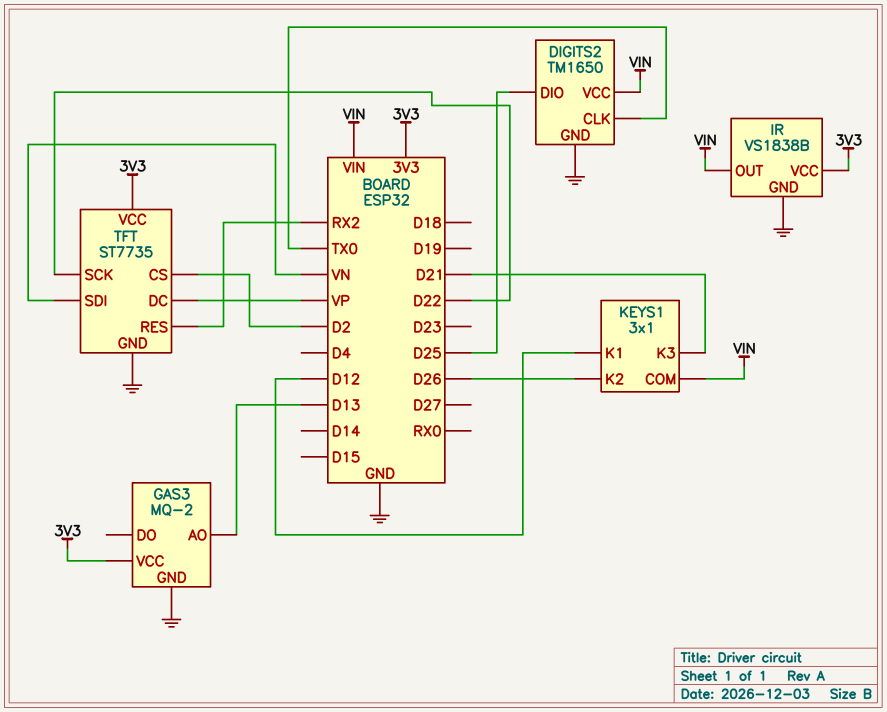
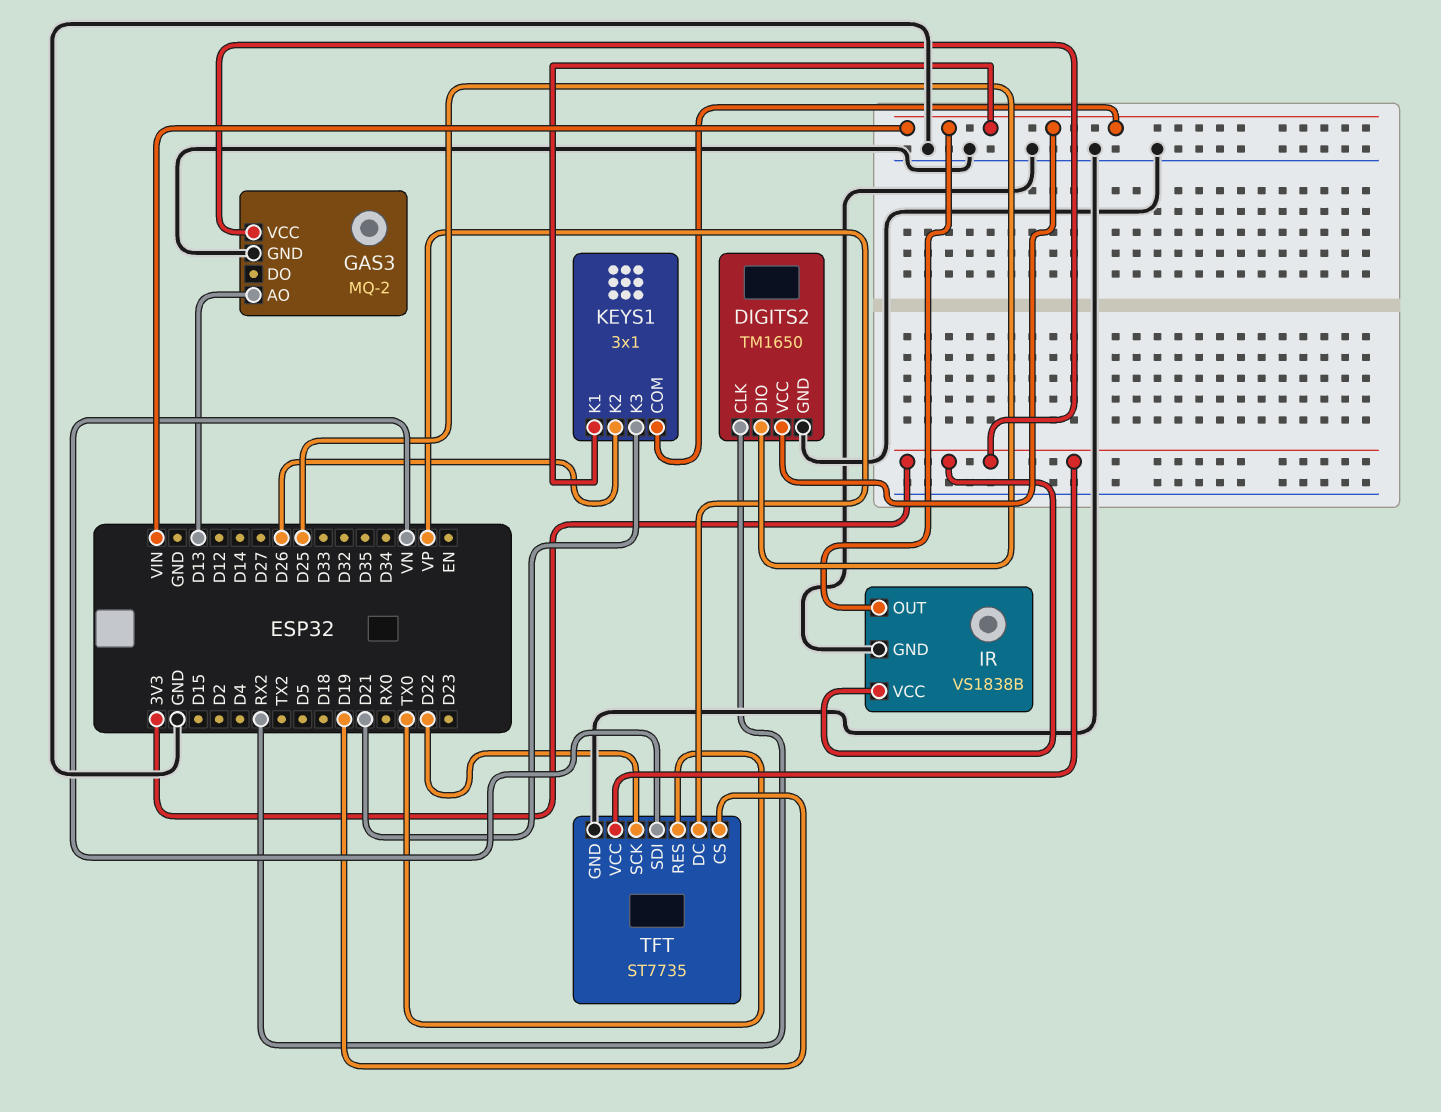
DIGITS2 pin CLK: TX0 -> RX2
KEYS1 pin K1: D12 -> VIN
TFT pin CS: D2 -> D19
TFT pin RES: RX2 -> TX0

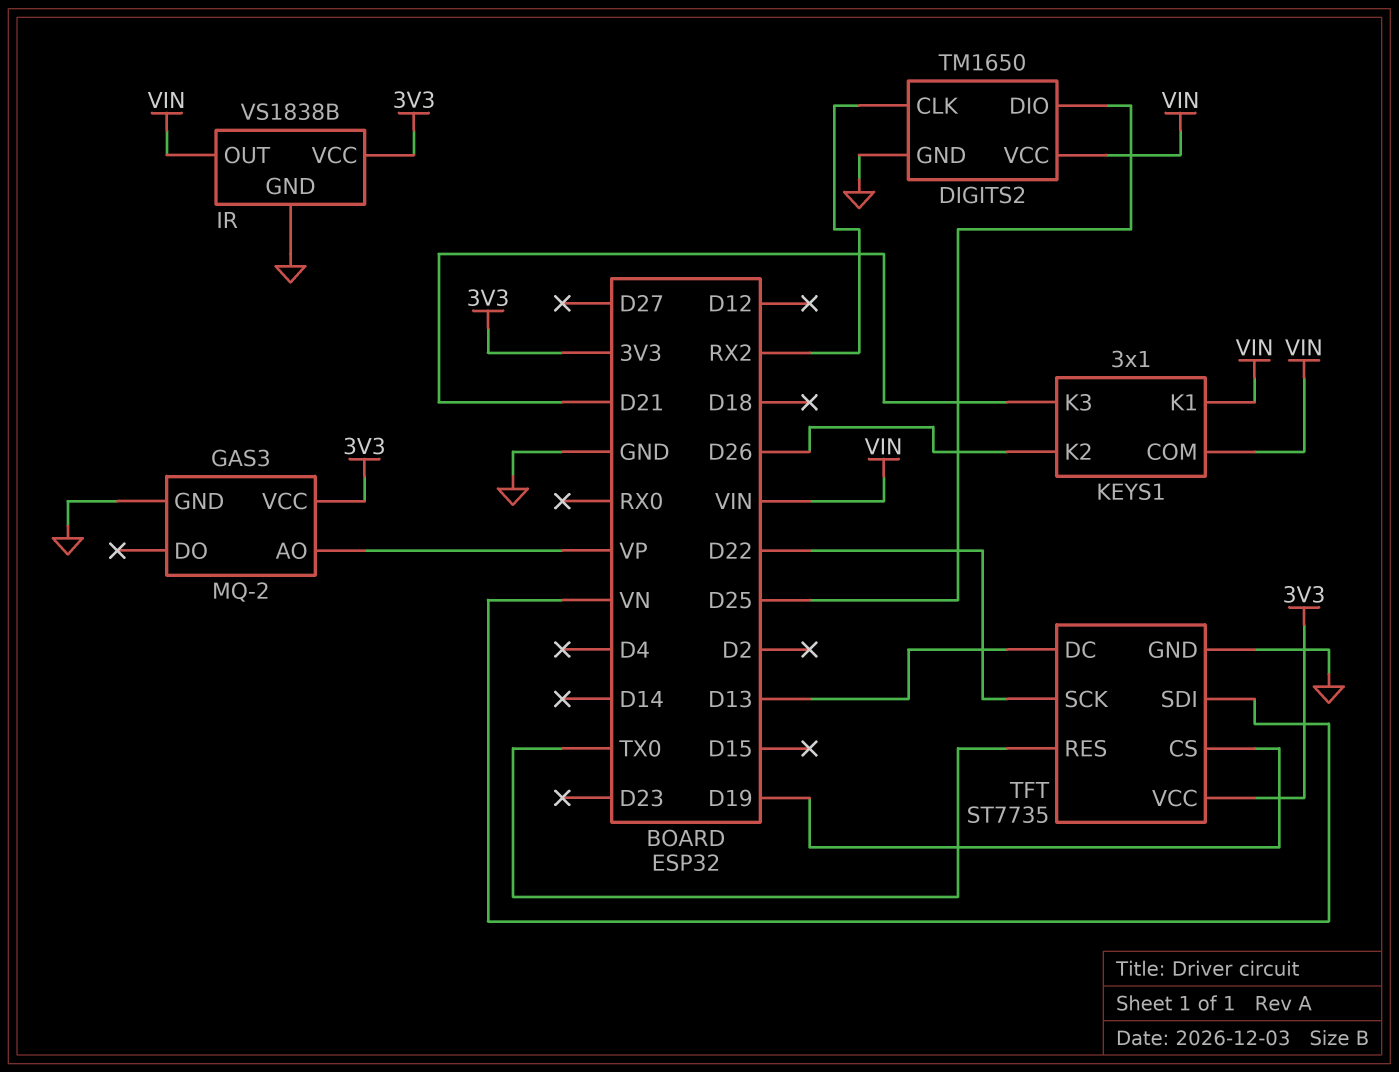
GAS3 pin AO: D13 -> VP
TFT pin DC: VP -> D13

